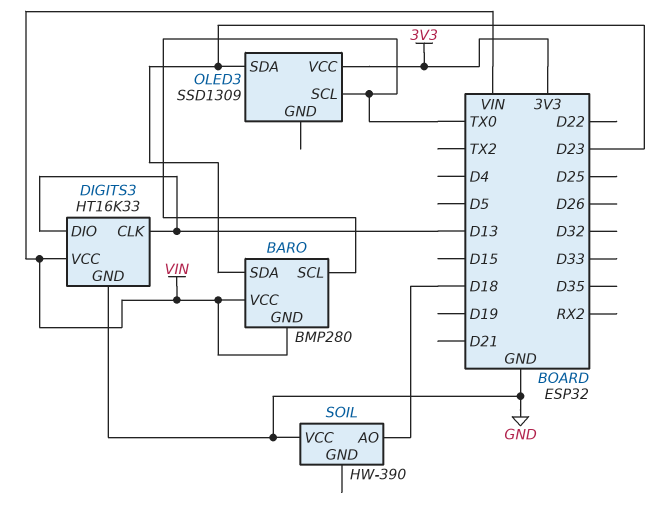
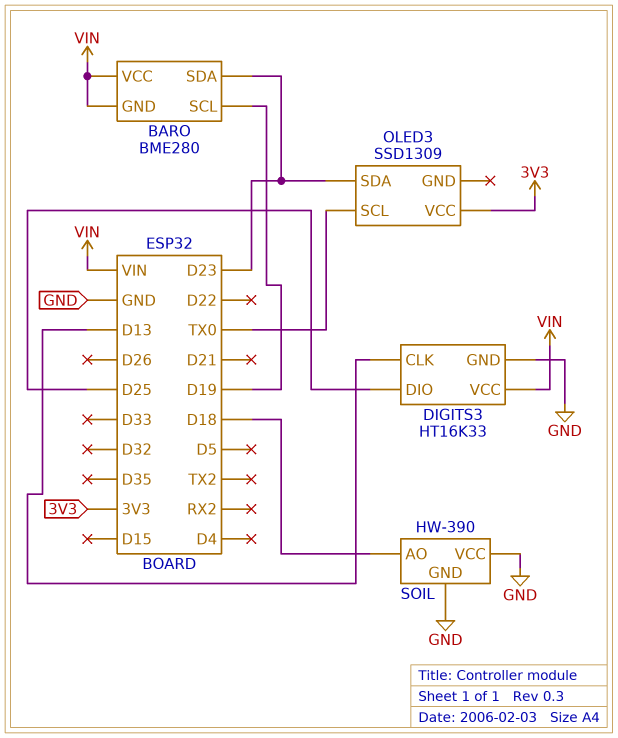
BARO: BMP280 -> BME280
BARO pin SCL: TX0 -> D19
DIGITS3 pin DIO: D13 -> D25
SOIL pin GND: none -> GND

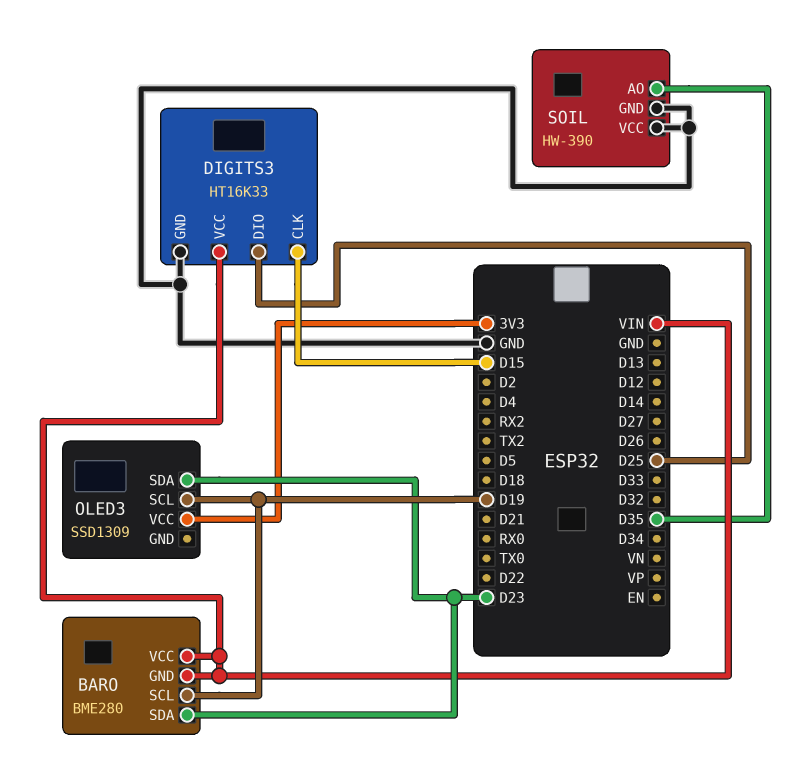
DIGITS3 pin CLK: D13 -> D15
OLED3 pin SCL: TX0 -> D19
SOIL pin AO: D18 -> D35

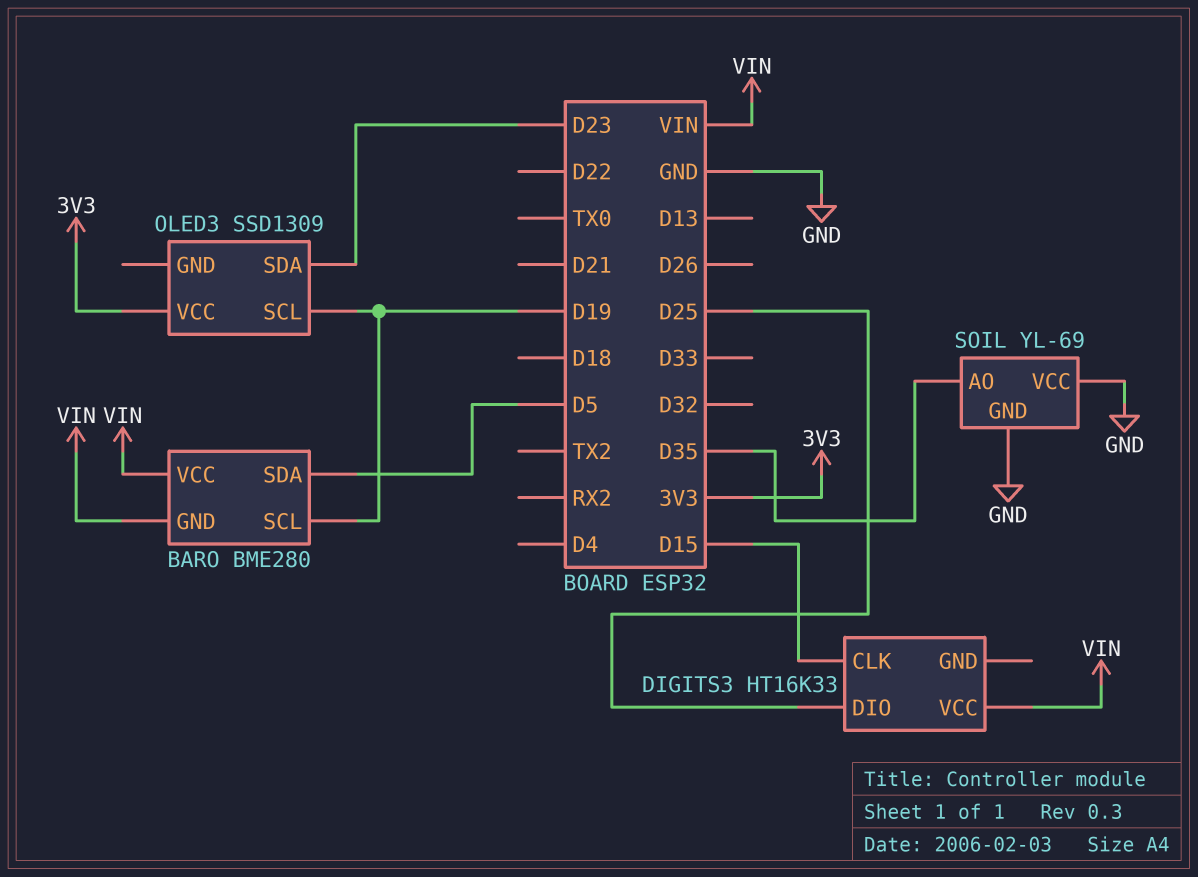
BARO pin SDA: D23 -> D5
DIGITS3 pin GND: GND -> none
SOIL: HW-390 -> YL-69

